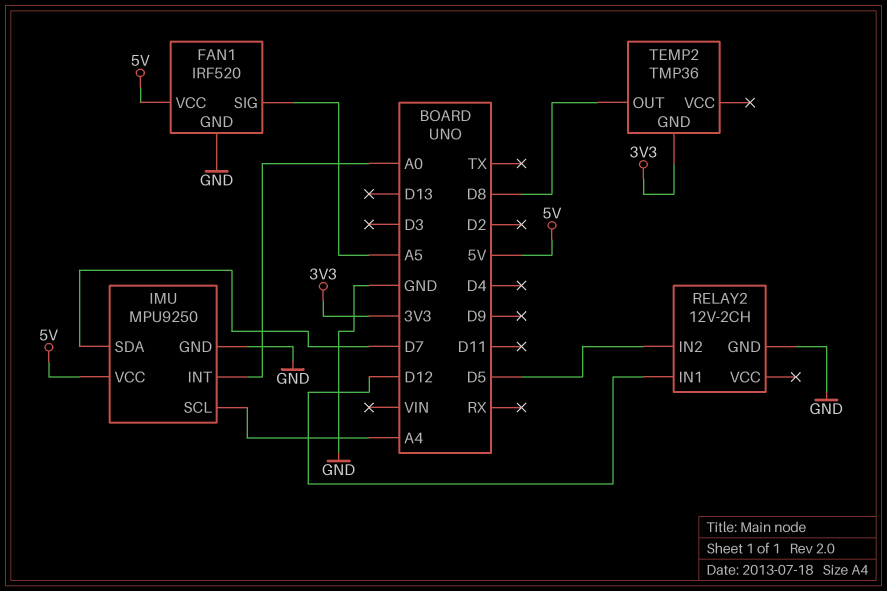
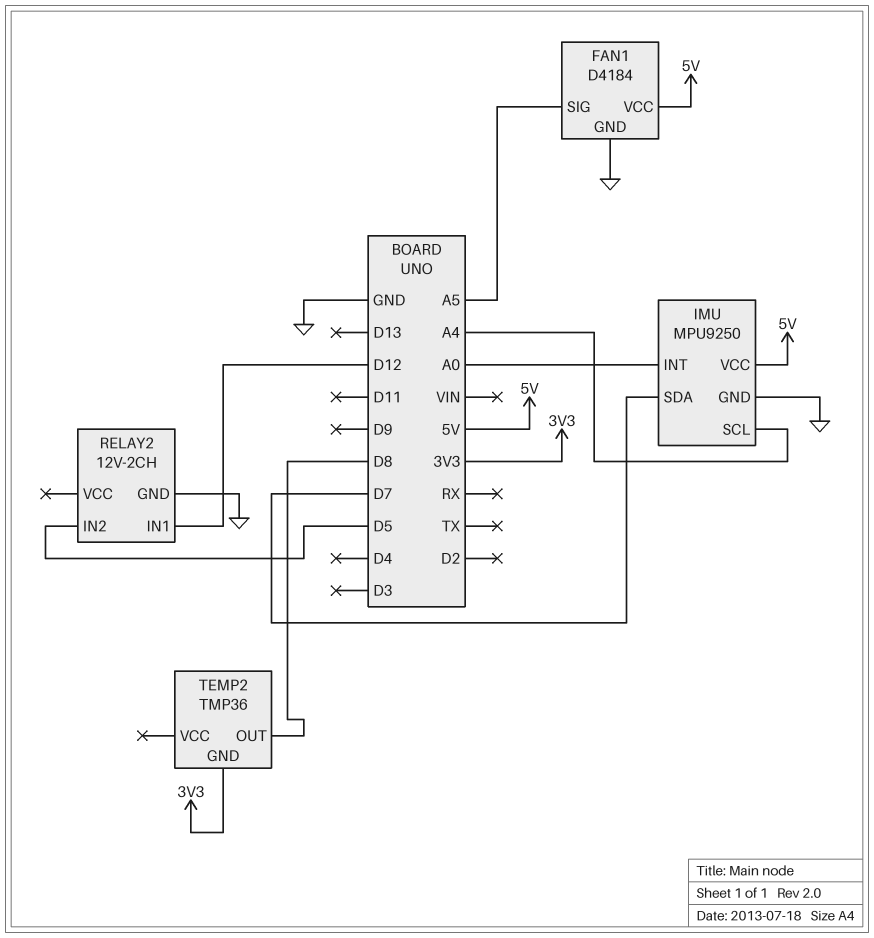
FAN1: IRF520 -> D4184

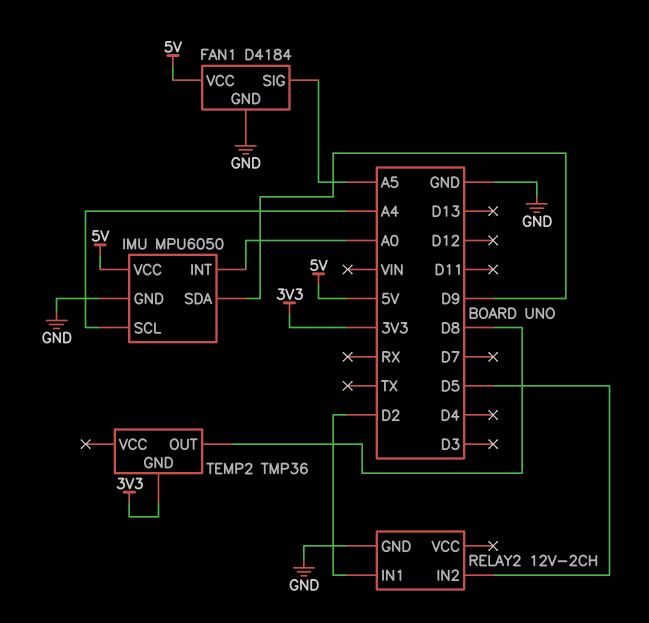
IMU: MPU9250 -> MPU6050
IMU pin SDA: D7 -> D9
RELAY2 pin IN1: D12 -> D2

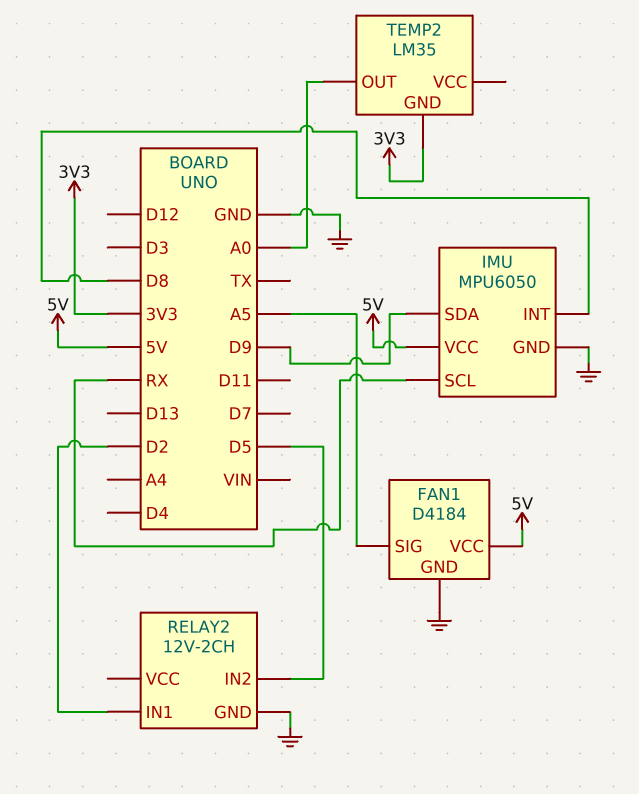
IMU pin INT: A0 -> D8
IMU pin SCL: A4 -> RX
TEMP2: TMP36 -> LM35
TEMP2 pin OUT: D8 -> A0

